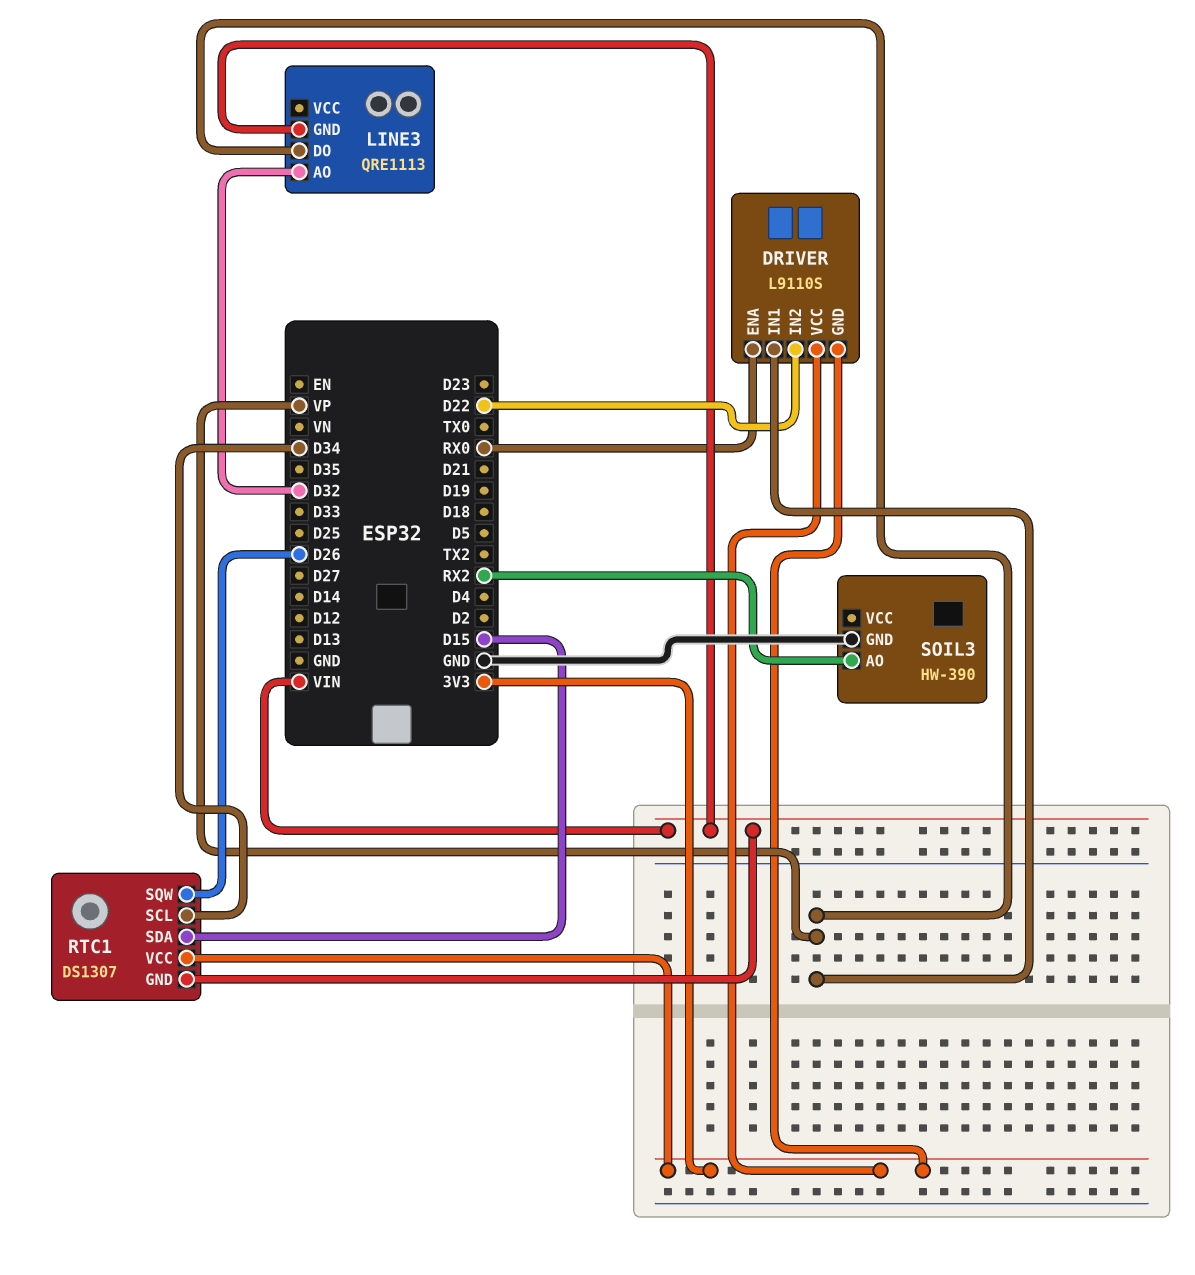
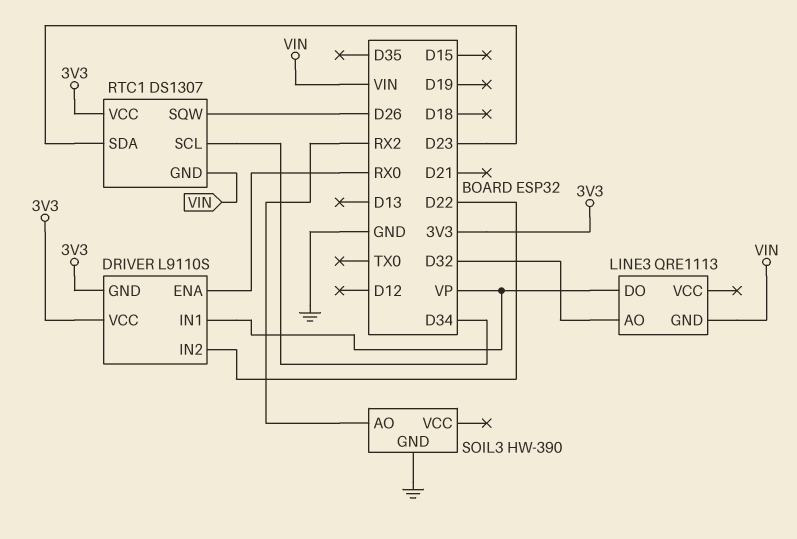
RTC1 pin SDA: D15 -> D23

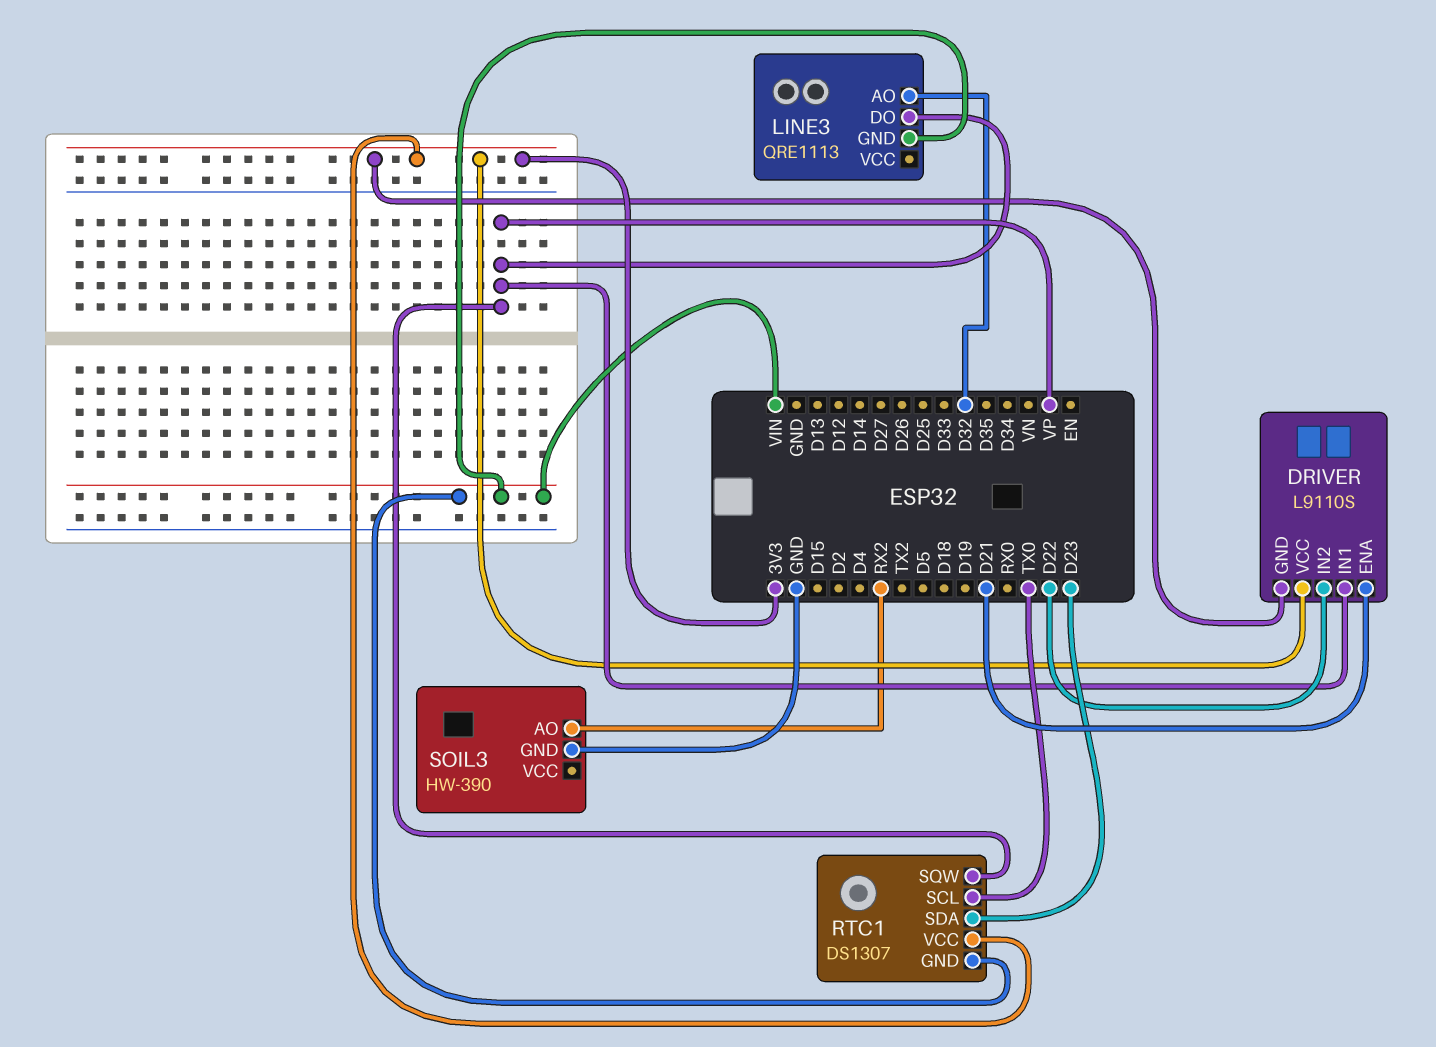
DRIVER pin ENA: RX0 -> D21
RTC1 pin SCL: D34 -> TX0
RTC1 pin SQW: D26 -> VP

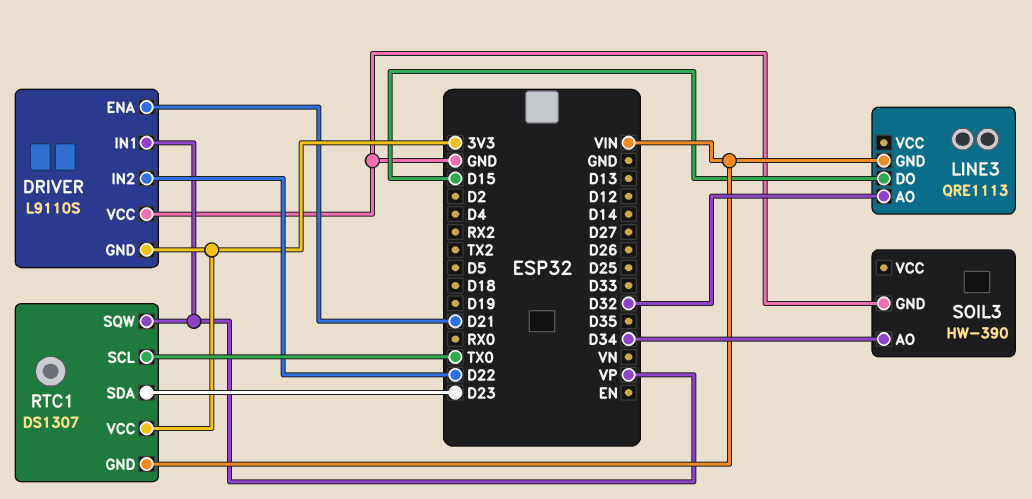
DRIVER pin VCC: 3V3 -> GND
LINE3 pin DO: VP -> D15
SOIL3 pin AO: RX2 -> D34

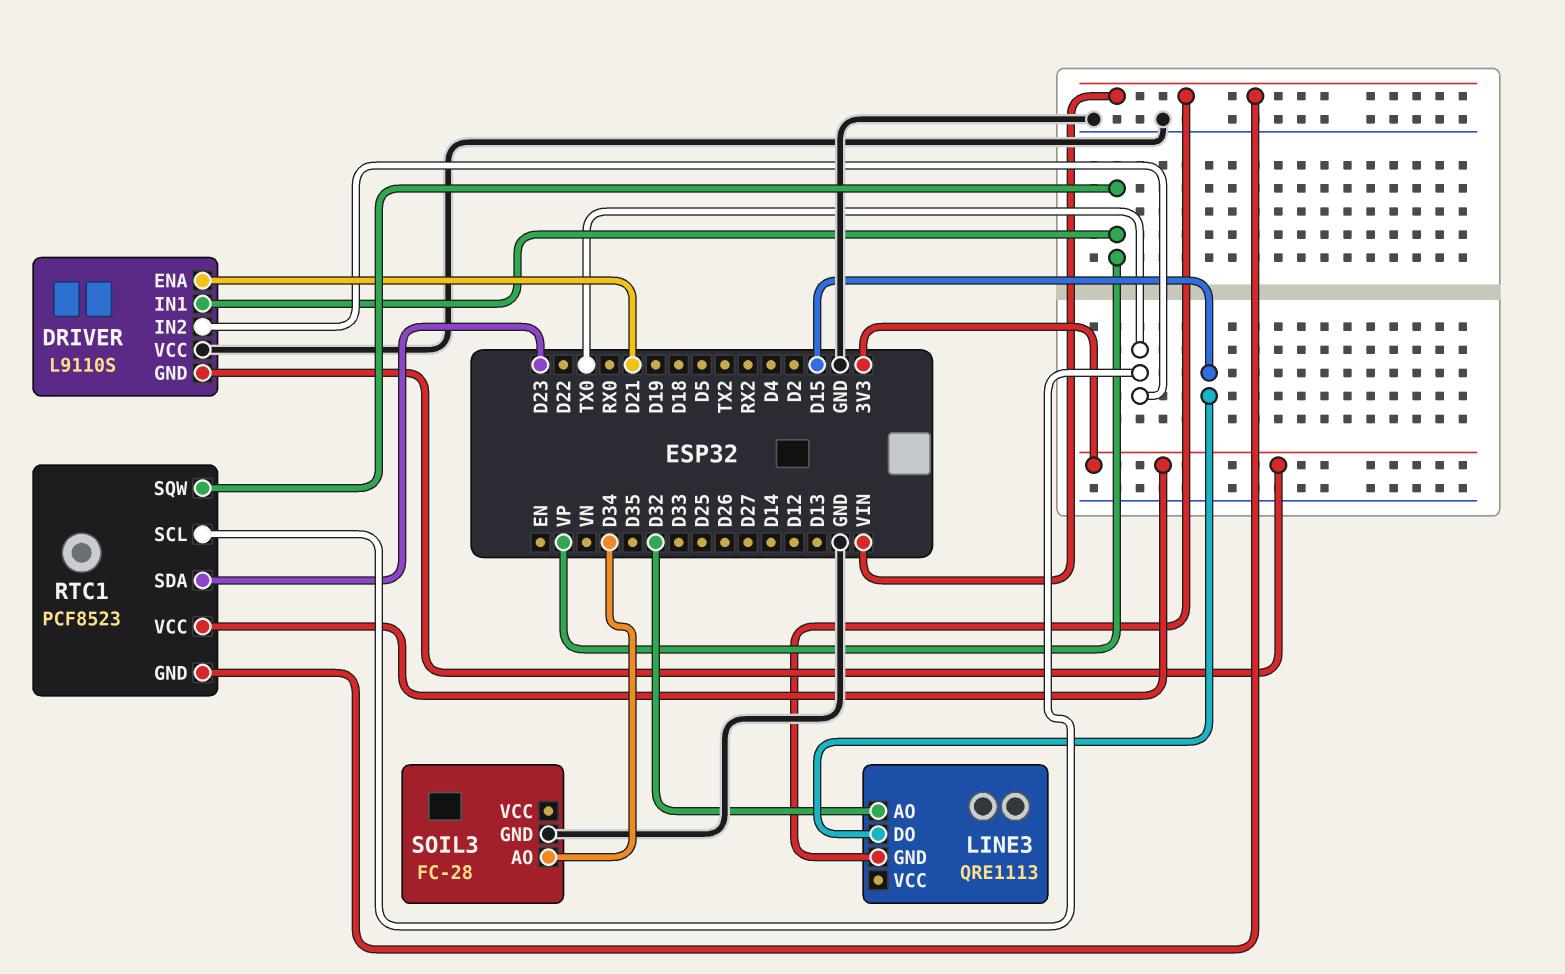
DRIVER pin IN2: D22 -> TX0
RTC1: DS1307 -> PCF8523
SOIL3: HW-390 -> FC-28

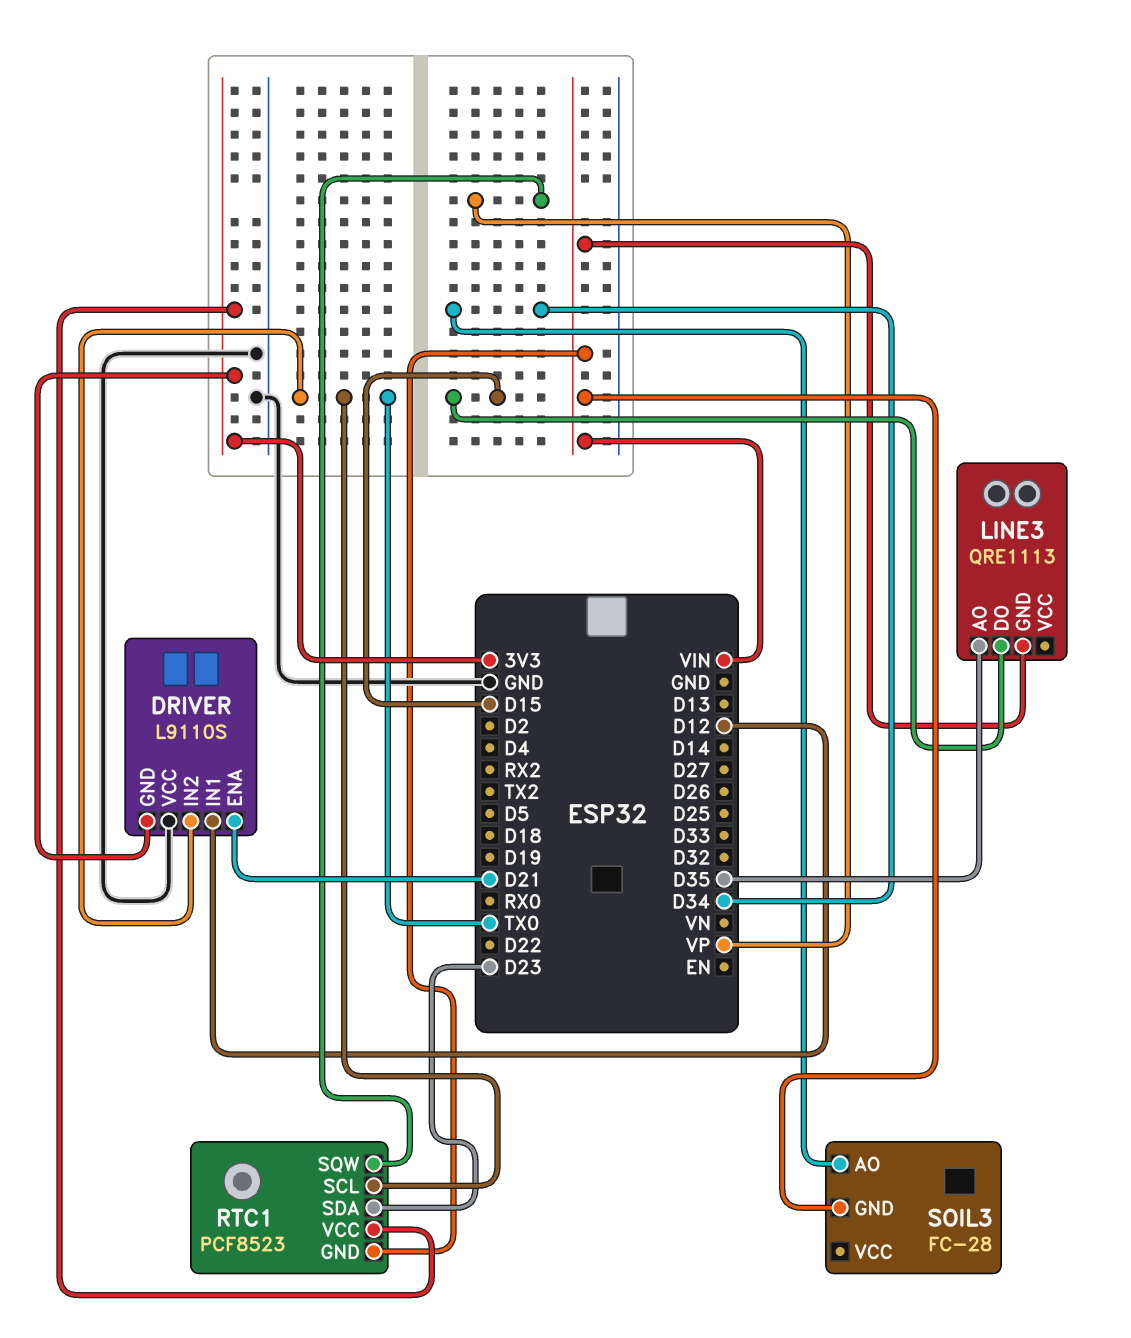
DRIVER pin IN1: VP -> D12
LINE3 pin AO: D32 -> D35
SOIL3 pin GND: GND -> VIN

